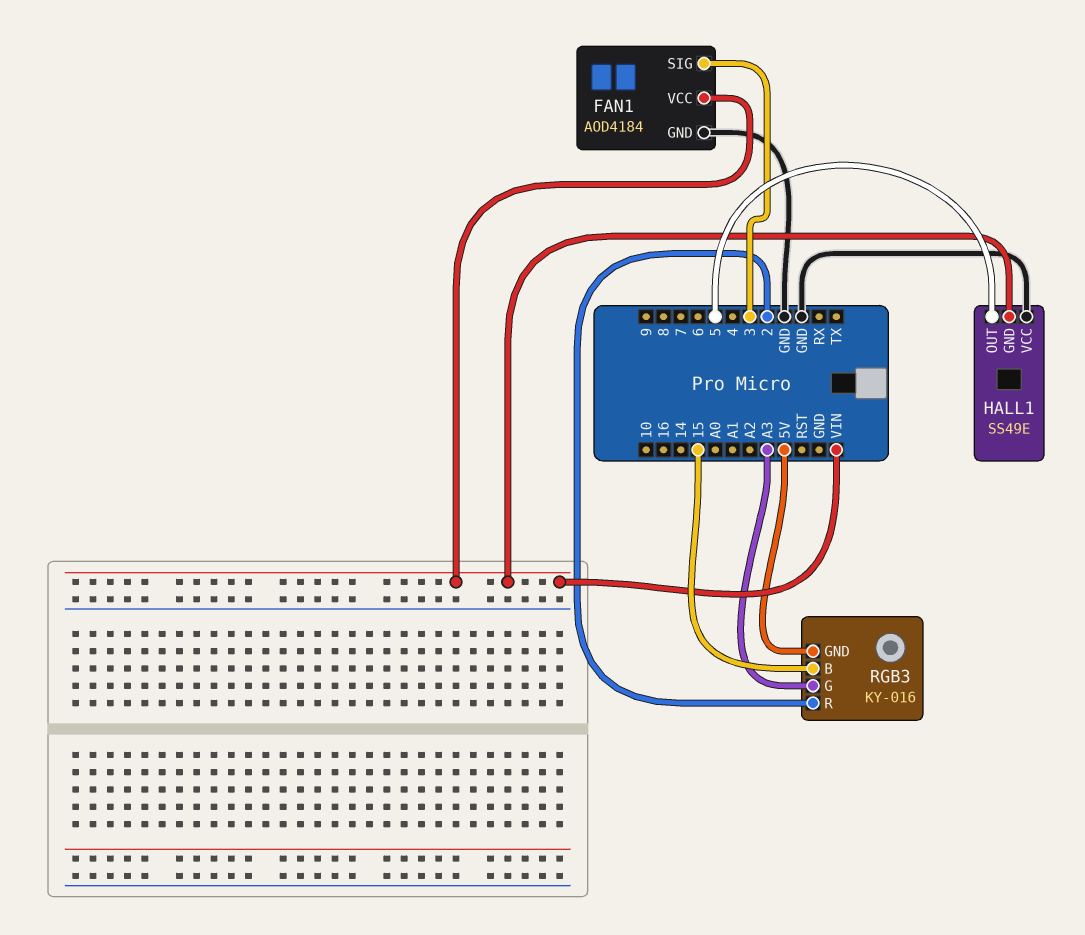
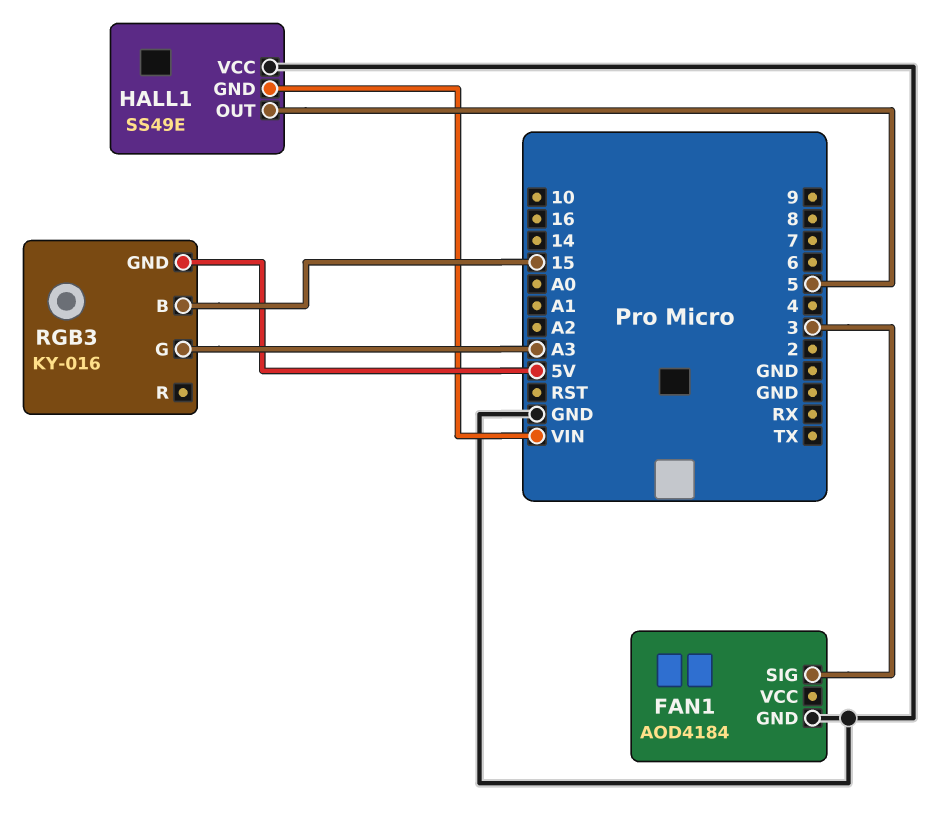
FAN1 pin VCC: VIN -> none
RGB3 pin R: 2 -> none

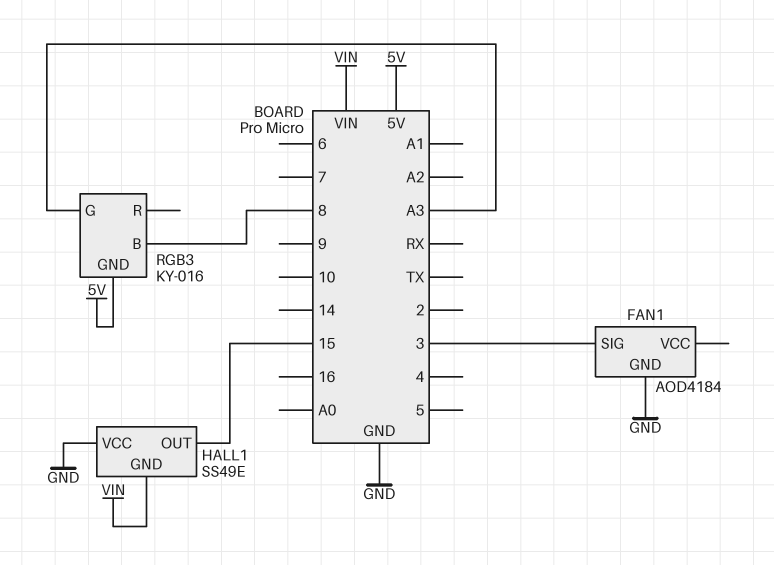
HALL1 pin OUT: 5 -> 15
RGB3 pin B: 15 -> 8

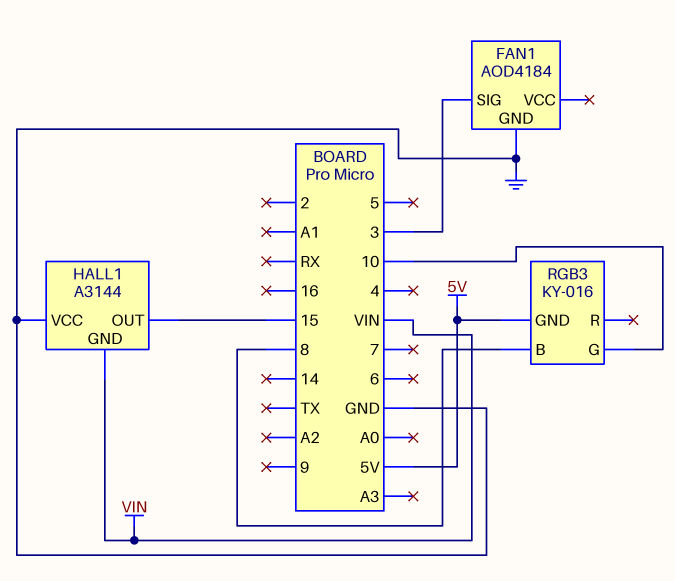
HALL1: SS49E -> A3144
RGB3 pin G: A3 -> 10

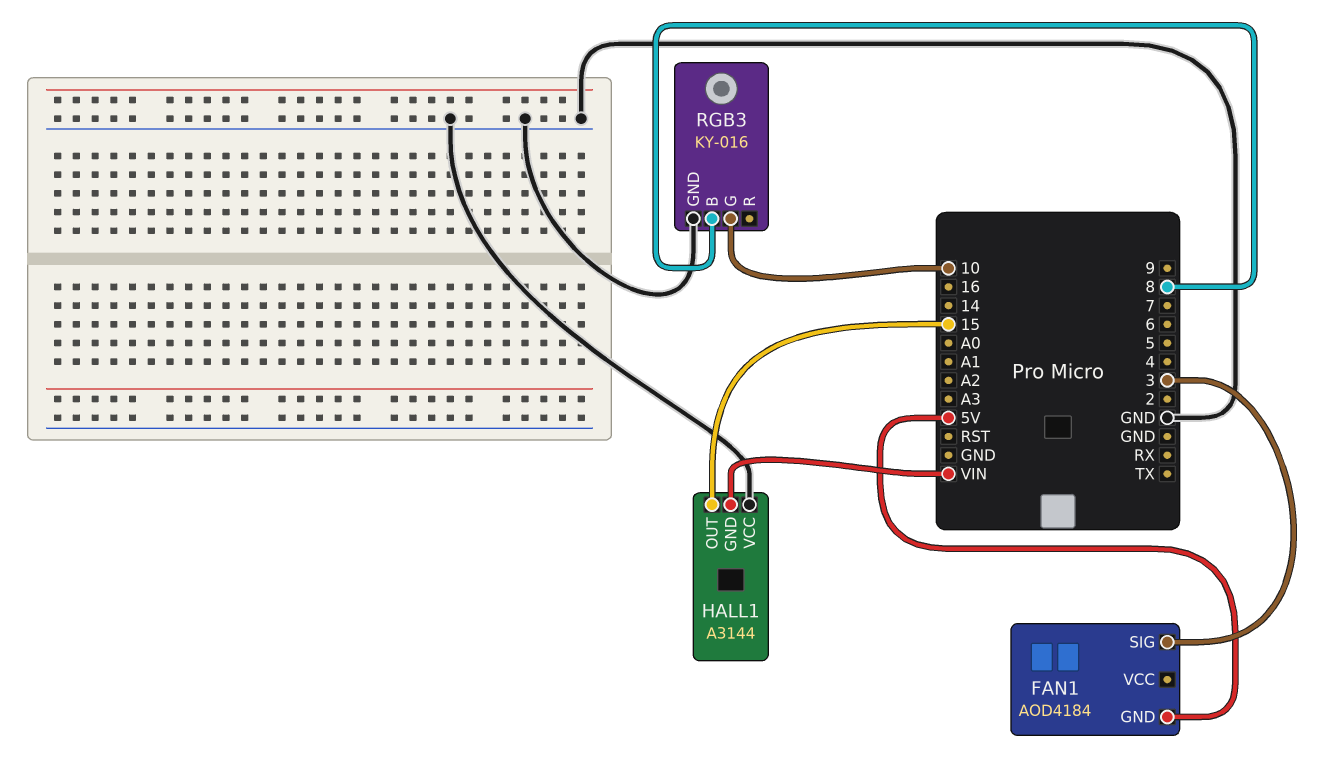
FAN1 pin GND: GND -> 5V
RGB3 pin GND: 5V -> GND

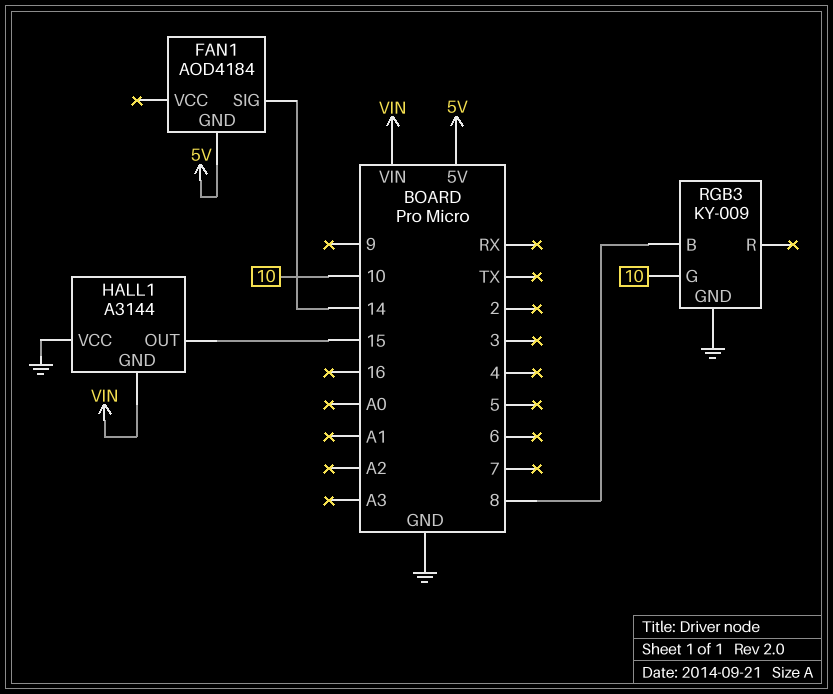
FAN1 pin SIG: 3 -> 14
RGB3: KY-016 -> KY-009

